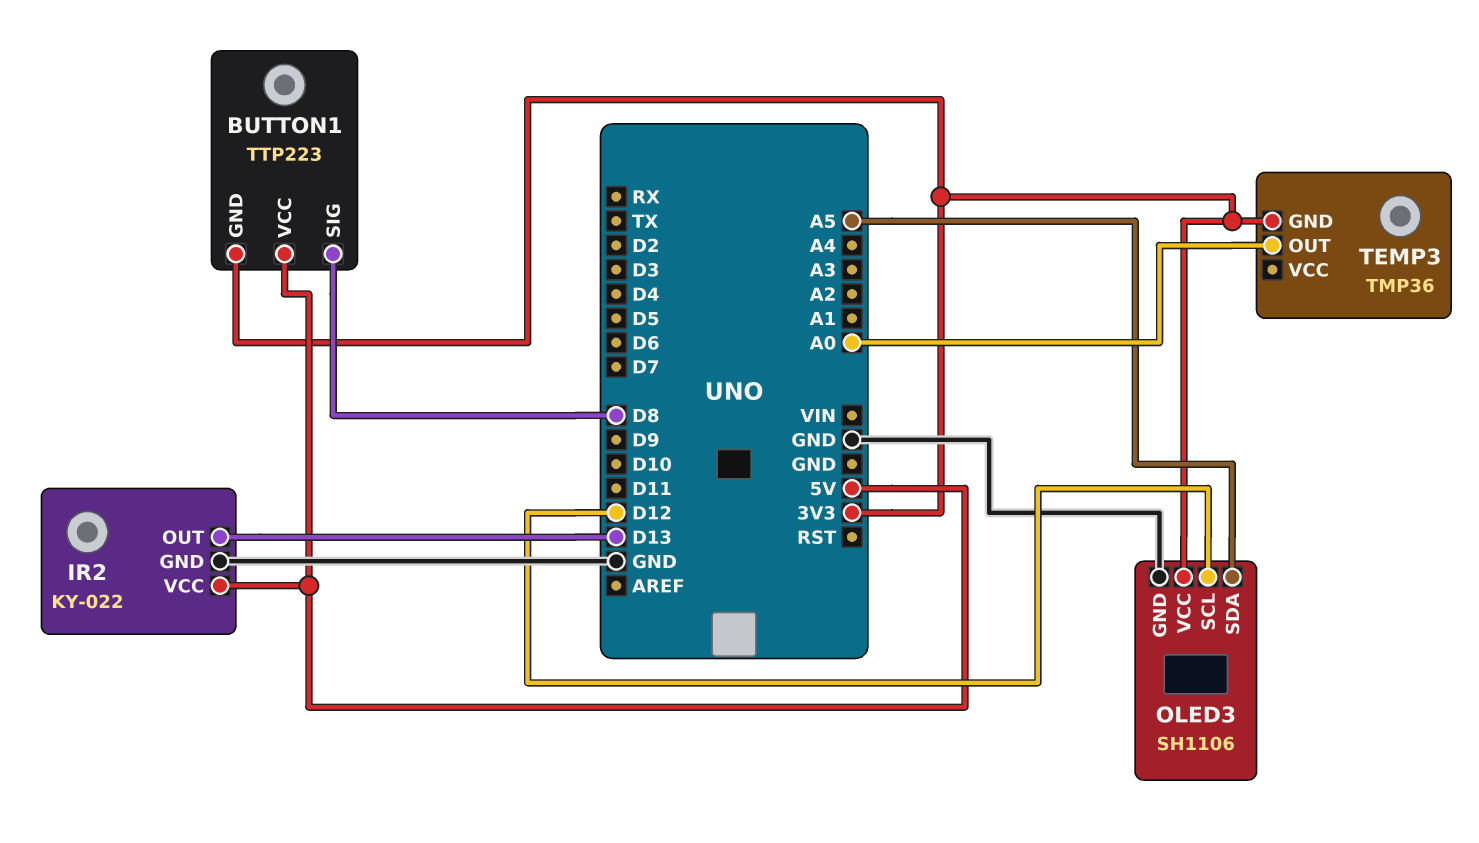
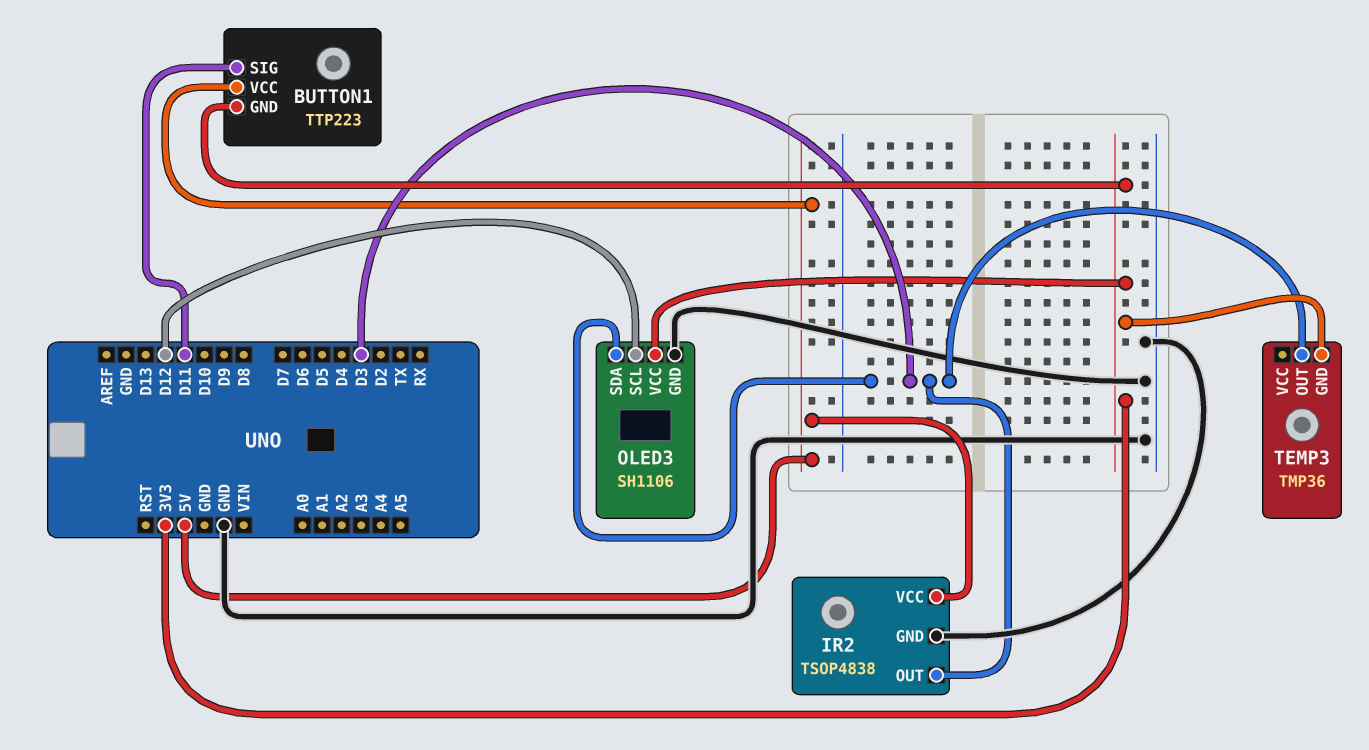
BUTTON1 pin SIG: D8 -> D11
IR2: KY-022 -> TSOP4838
IR2 pin OUT: D13 -> D3
OLED3 pin SDA: A5 -> D3
TEMP3 pin OUT: A0 -> D3

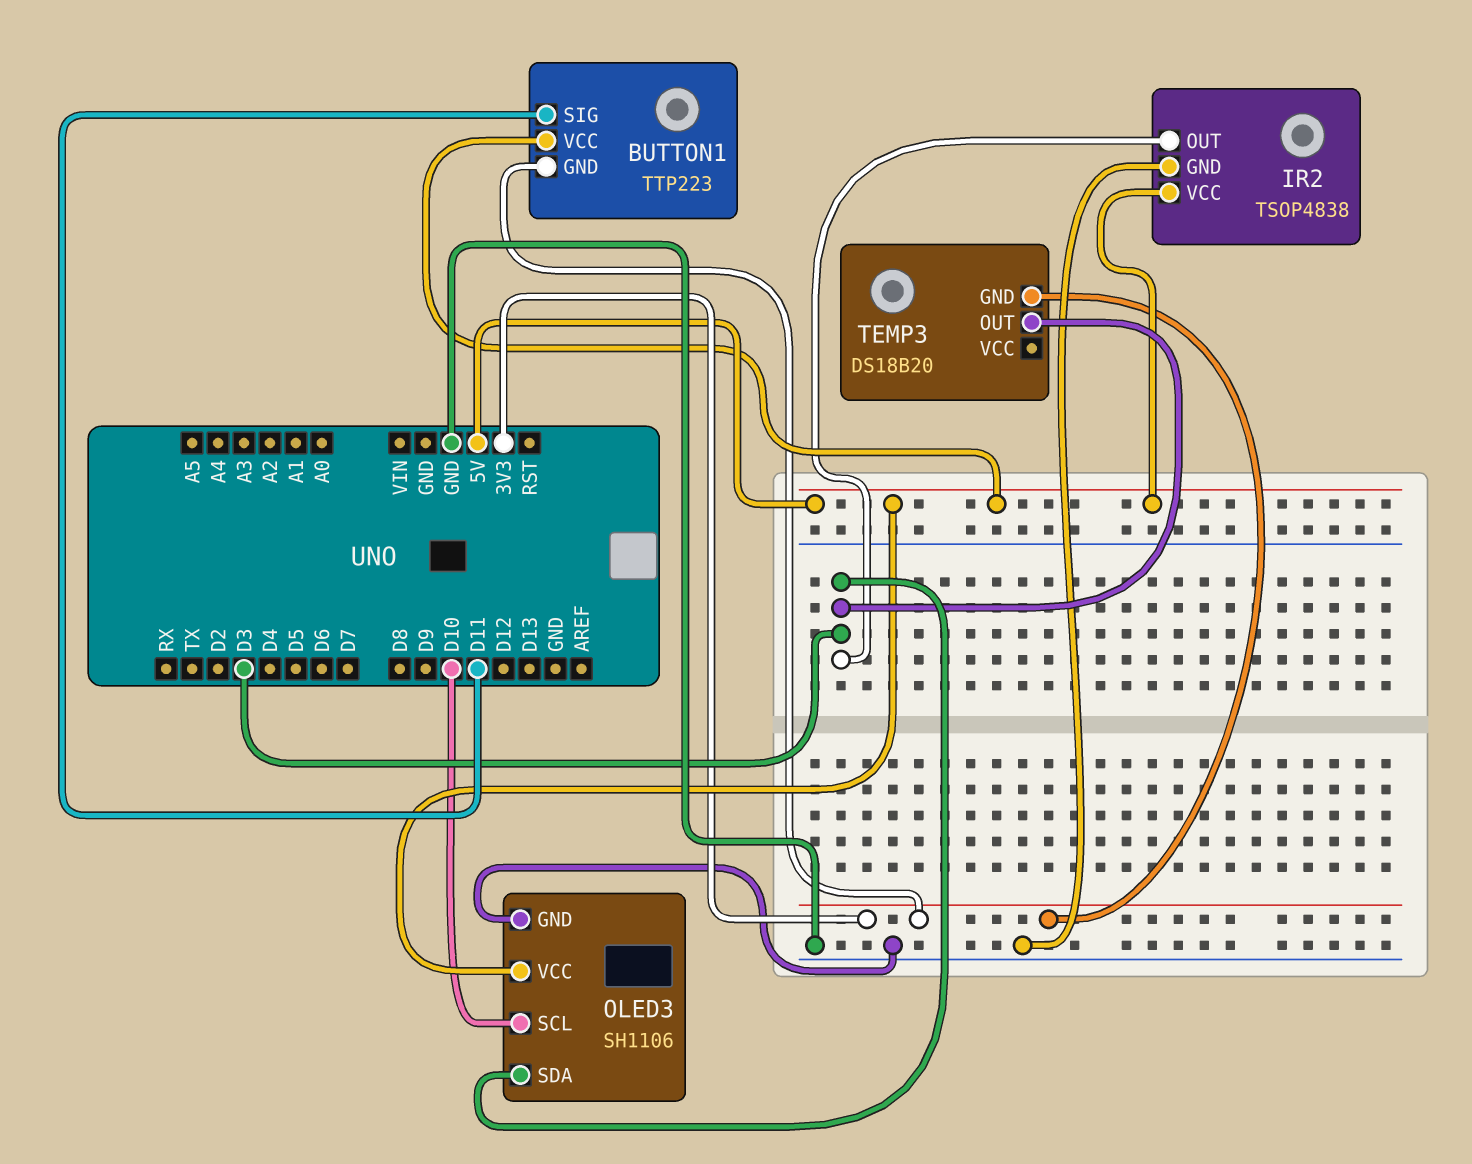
OLED3 pin SCL: D12 -> D10
OLED3 pin VCC: 3V3 -> 5V
TEMP3: TMP36 -> DS18B20

